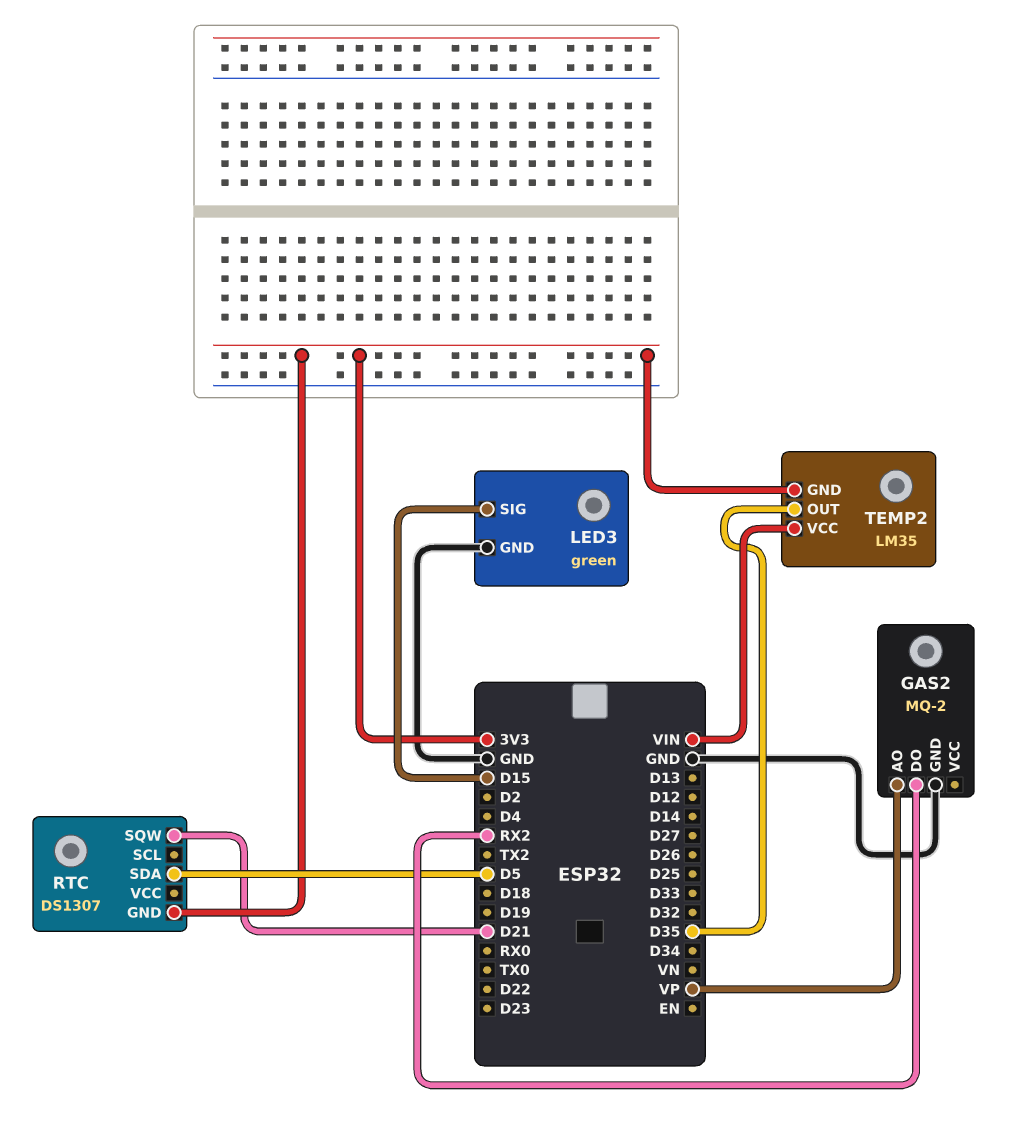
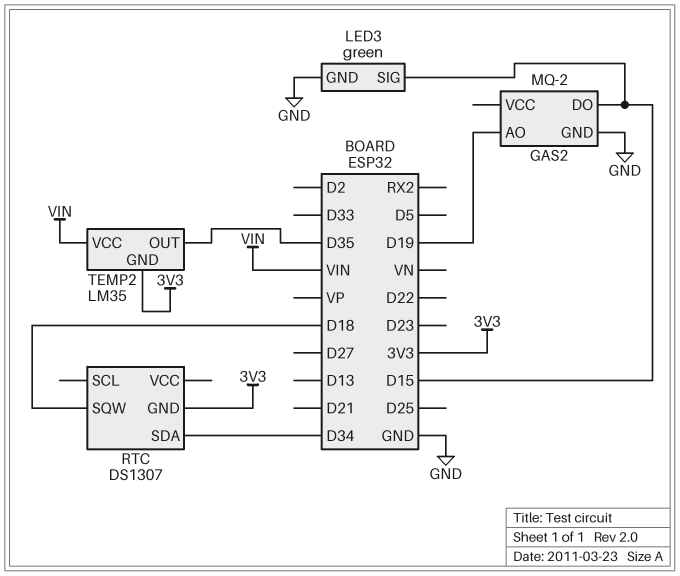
GAS2 pin AO: VP -> D19
GAS2 pin DO: RX2 -> D15
RTC pin SDA: D5 -> D34
RTC pin SQW: D21 -> D18

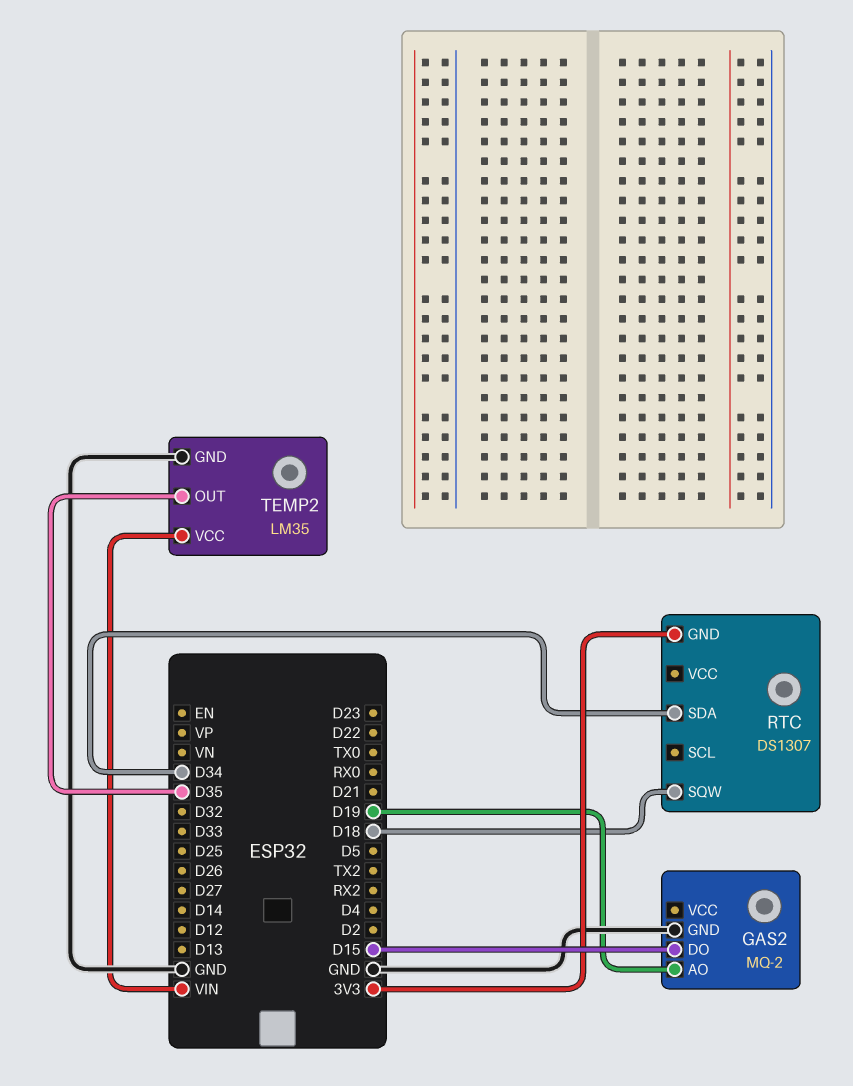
LED3: green -> none
LED3 pin GND: GND -> none
LED3 pin SIG: D15 -> none
TEMP2 pin GND: 3V3 -> GND

